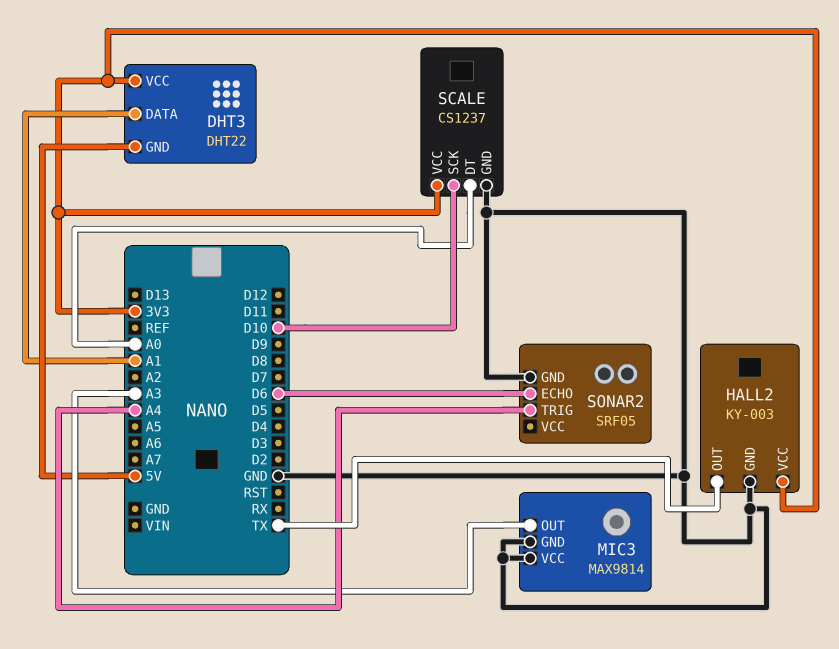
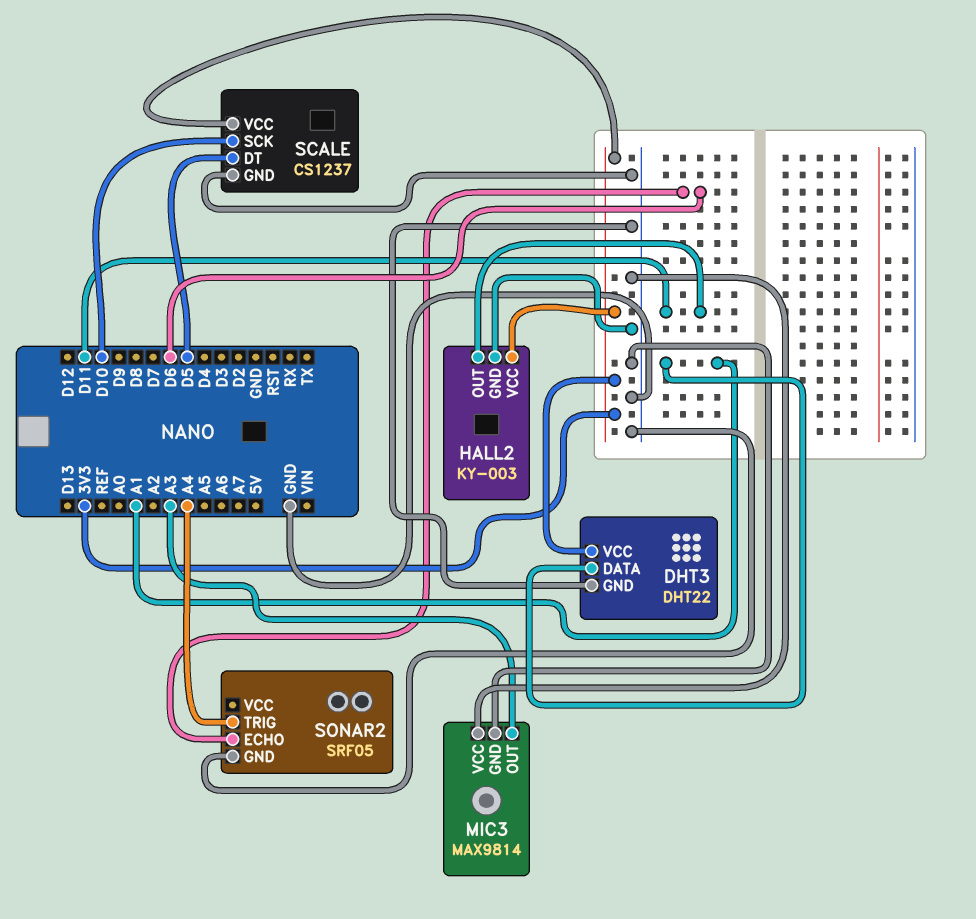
DHT3 pin GND: 5V -> GND
HALL2 pin OUT: TX -> D11
SCALE pin DT: A0 -> D5

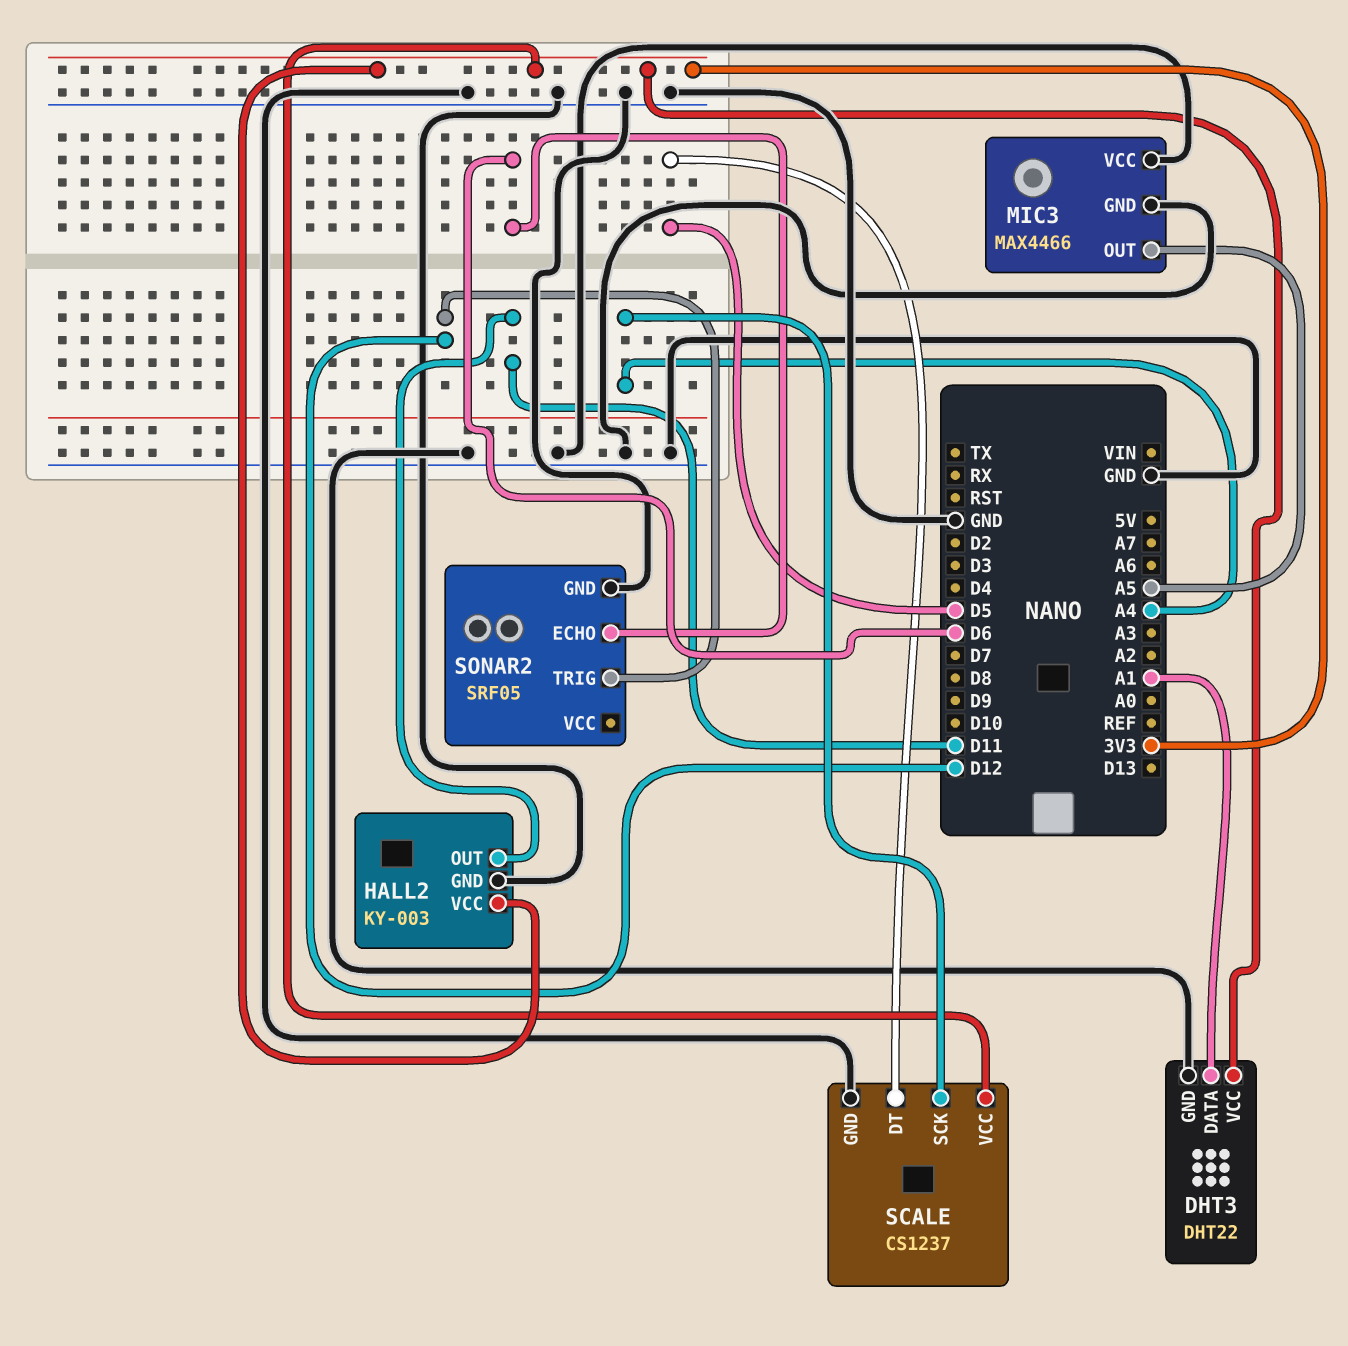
MIC3: MAX9814 -> MAX4466
MIC3 pin OUT: A3 -> A5
SCALE pin SCK: D10 -> A4
SONAR2 pin TRIG: A4 -> D12

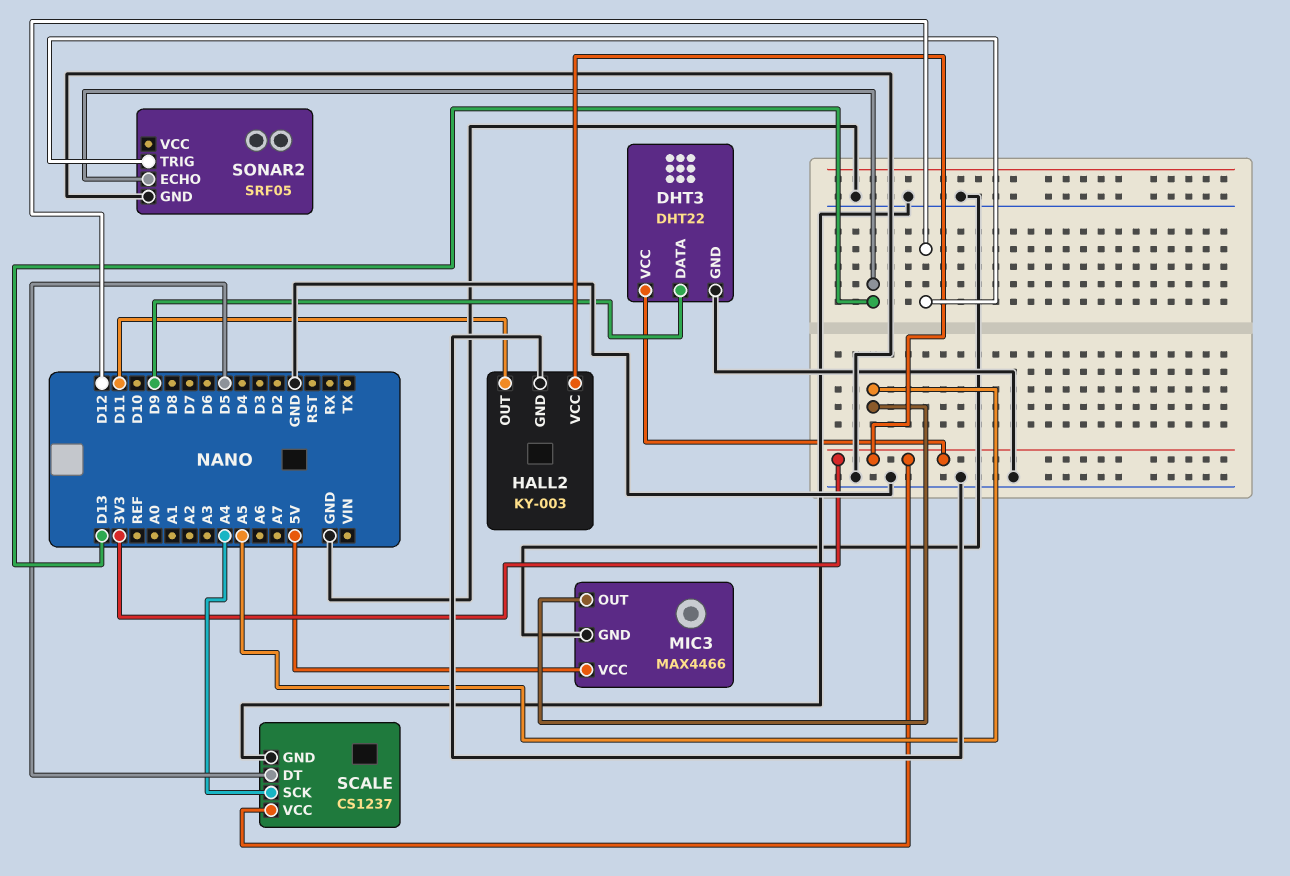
DHT3 pin DATA: A1 -> D9
MIC3 pin VCC: GND -> 5V
SONAR2 pin ECHO: D6 -> D13

